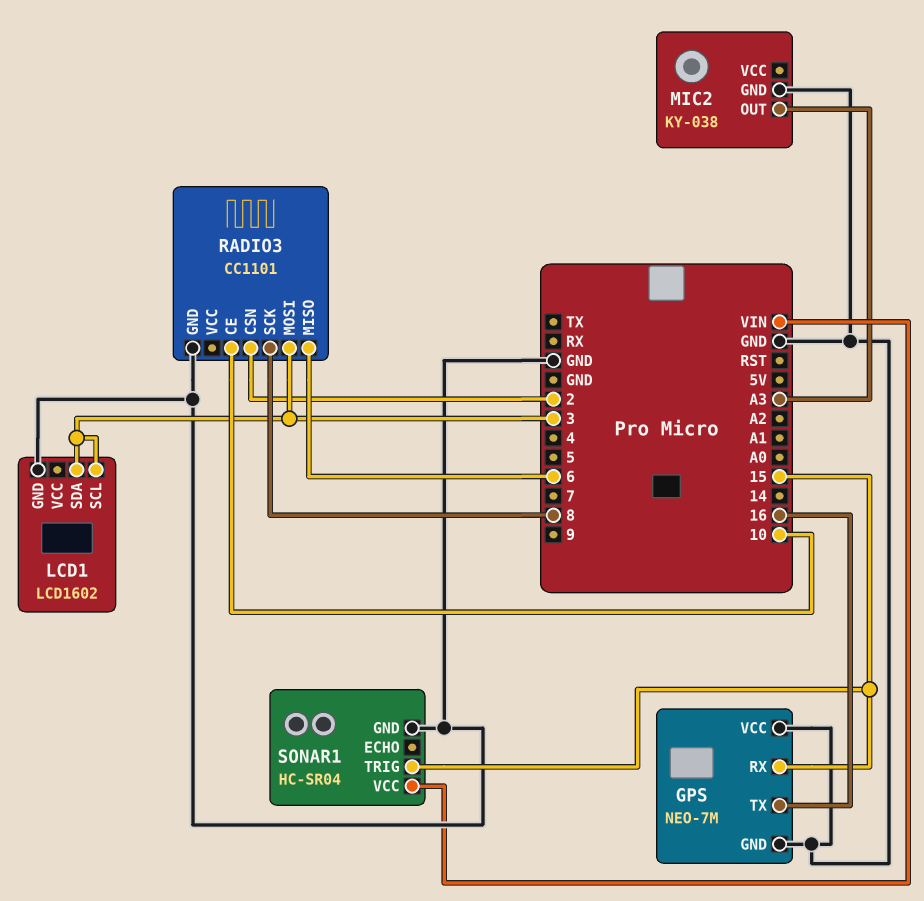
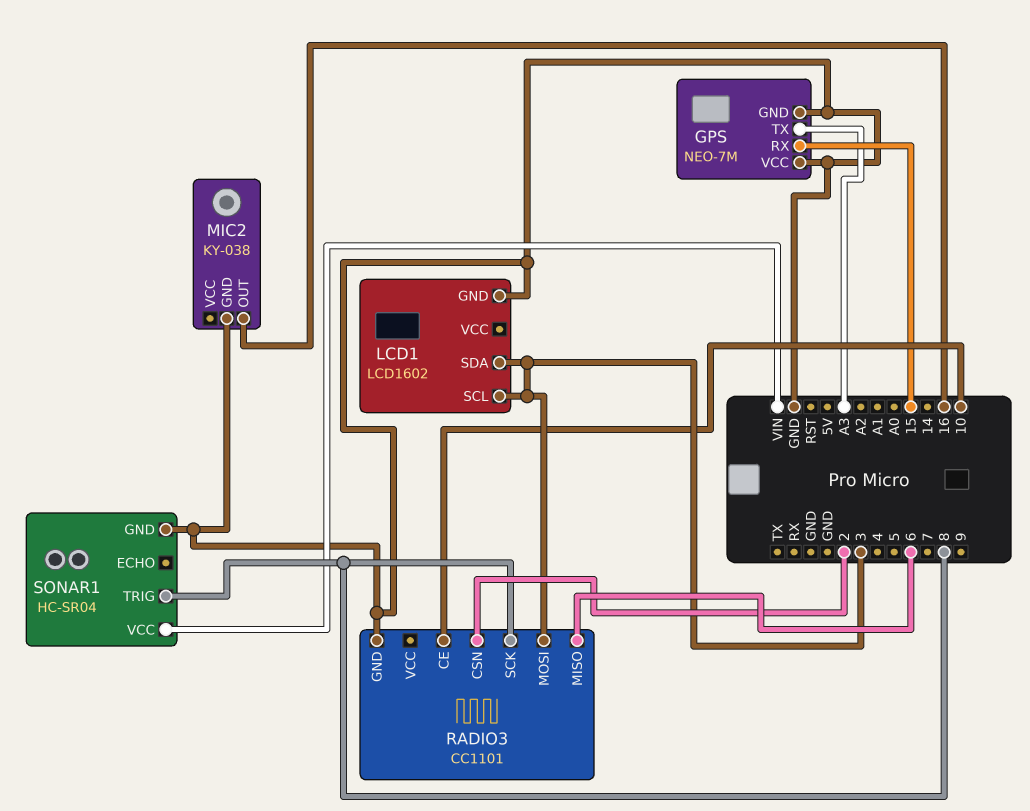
GPS pin TX: 16 -> A3
MIC2 pin OUT: A3 -> 16
SONAR1 pin TRIG: 15 -> 8

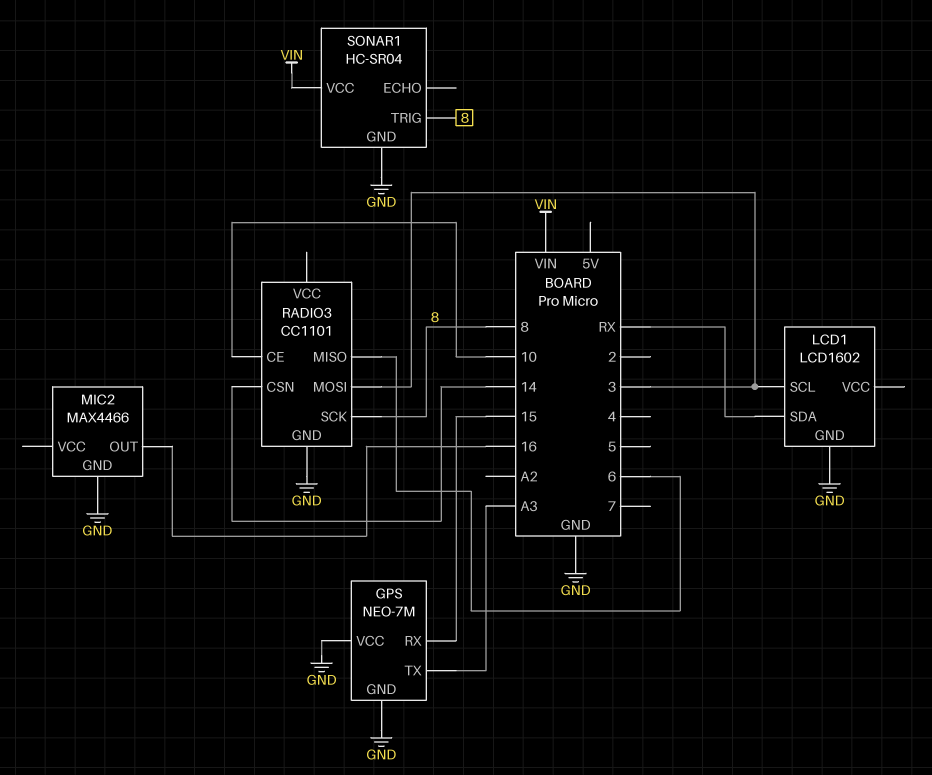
LCD1 pin SDA: 3 -> RX
MIC2: KY-038 -> MAX4466
RADIO3 pin CSN: 2 -> 14

